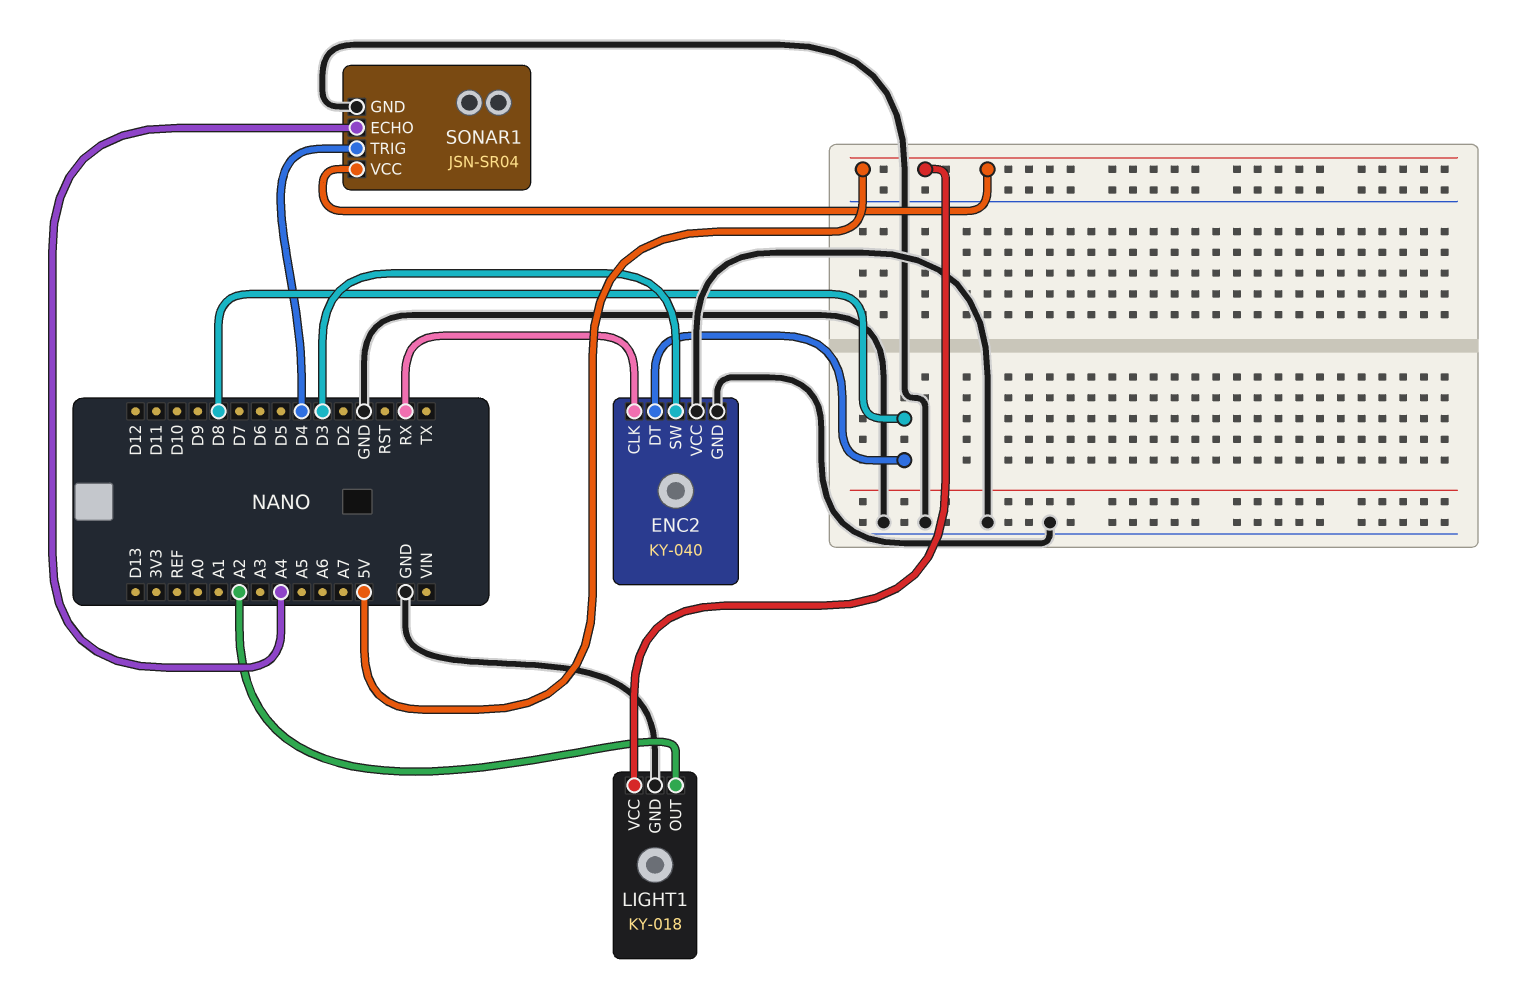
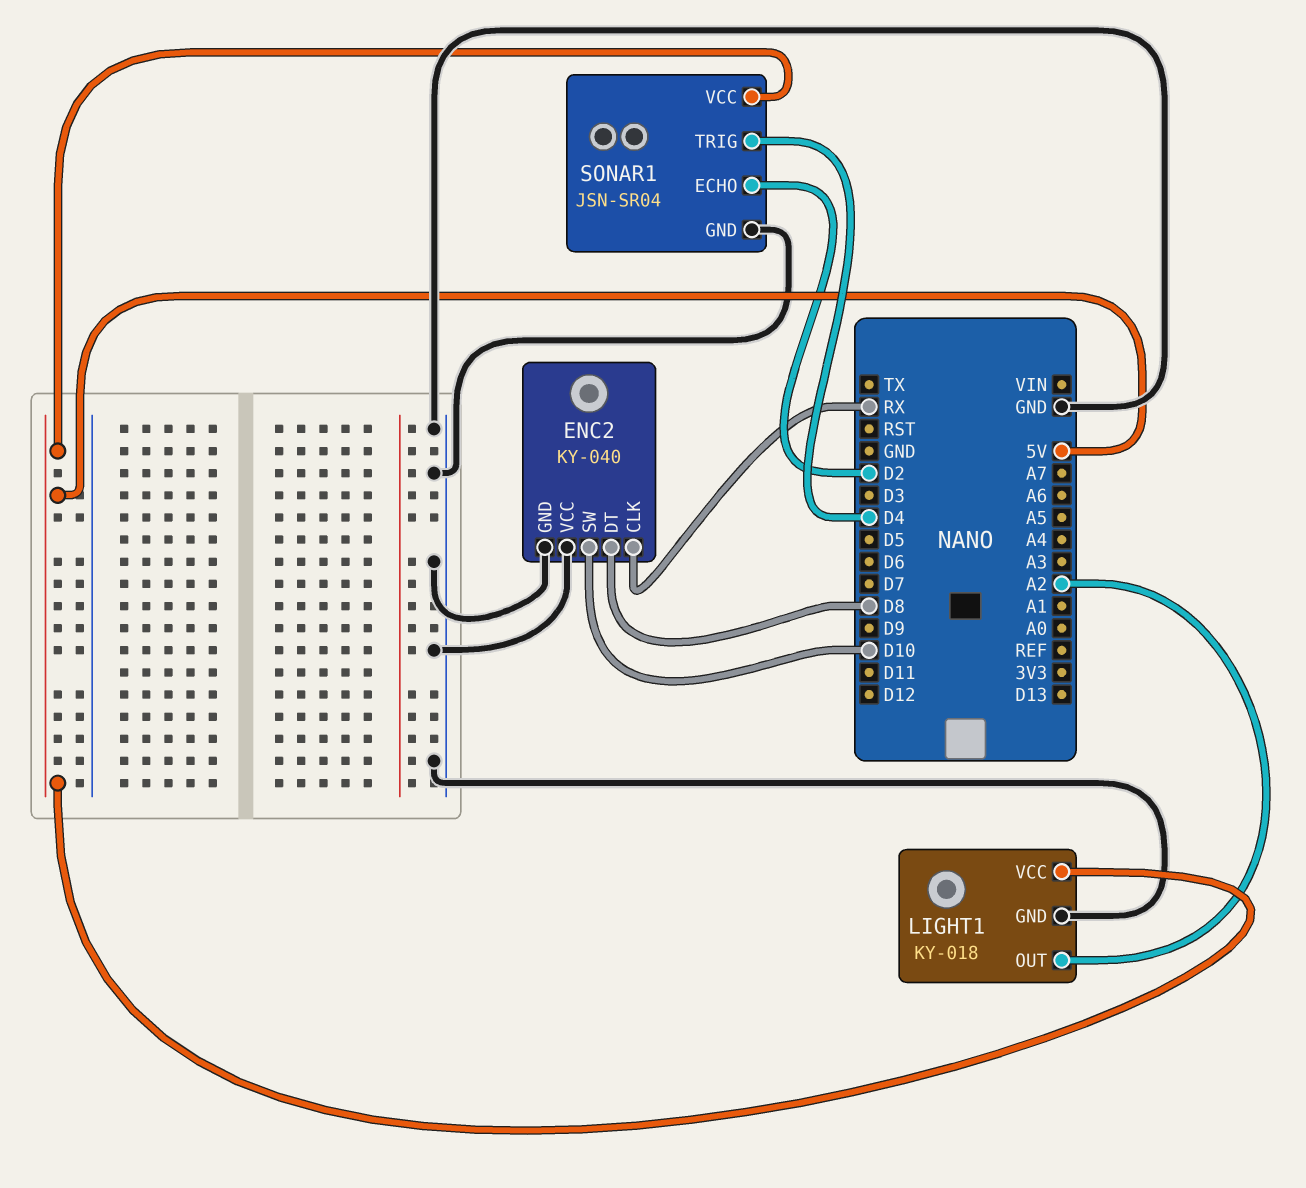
ENC2 pin SW: D3 -> D10
SONAR1 pin ECHO: A4 -> D2

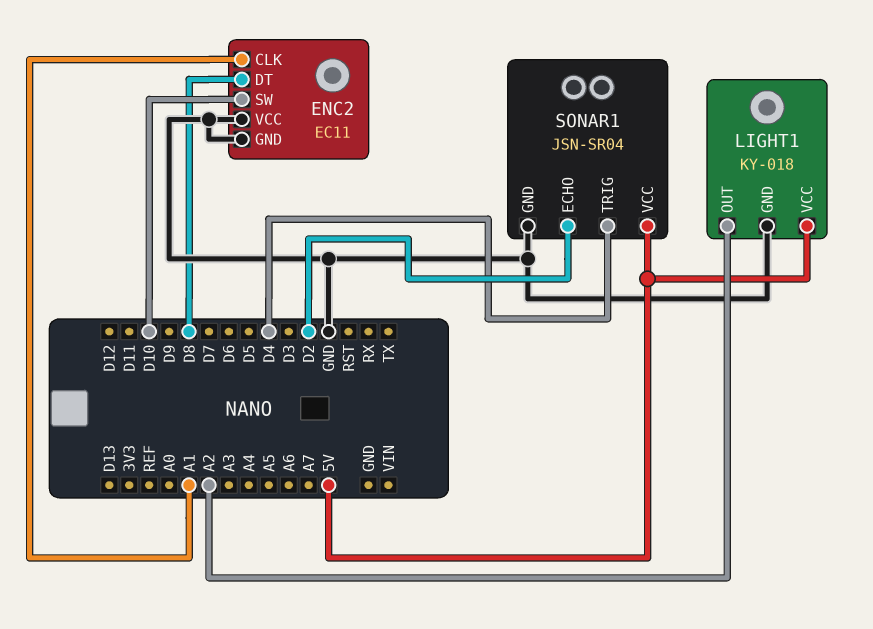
ENC2: KY-040 -> EC11
ENC2 pin CLK: RX -> A1

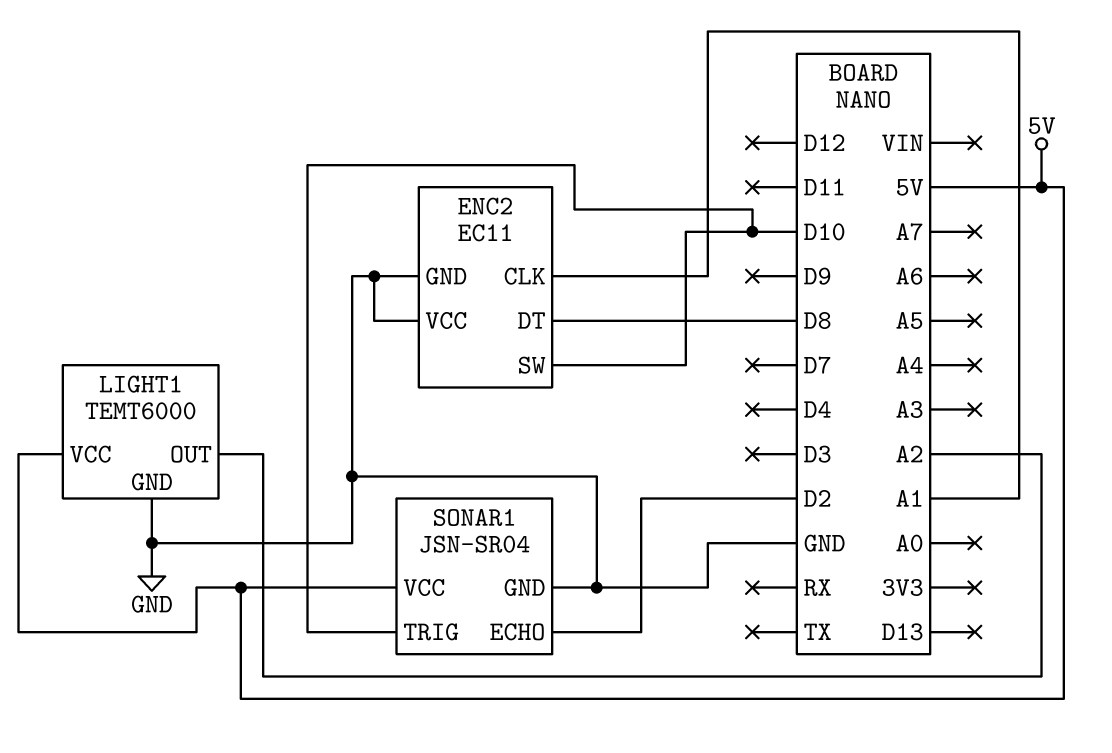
LIGHT1: KY-018 -> TEMT6000
SONAR1 pin TRIG: D4 -> D10

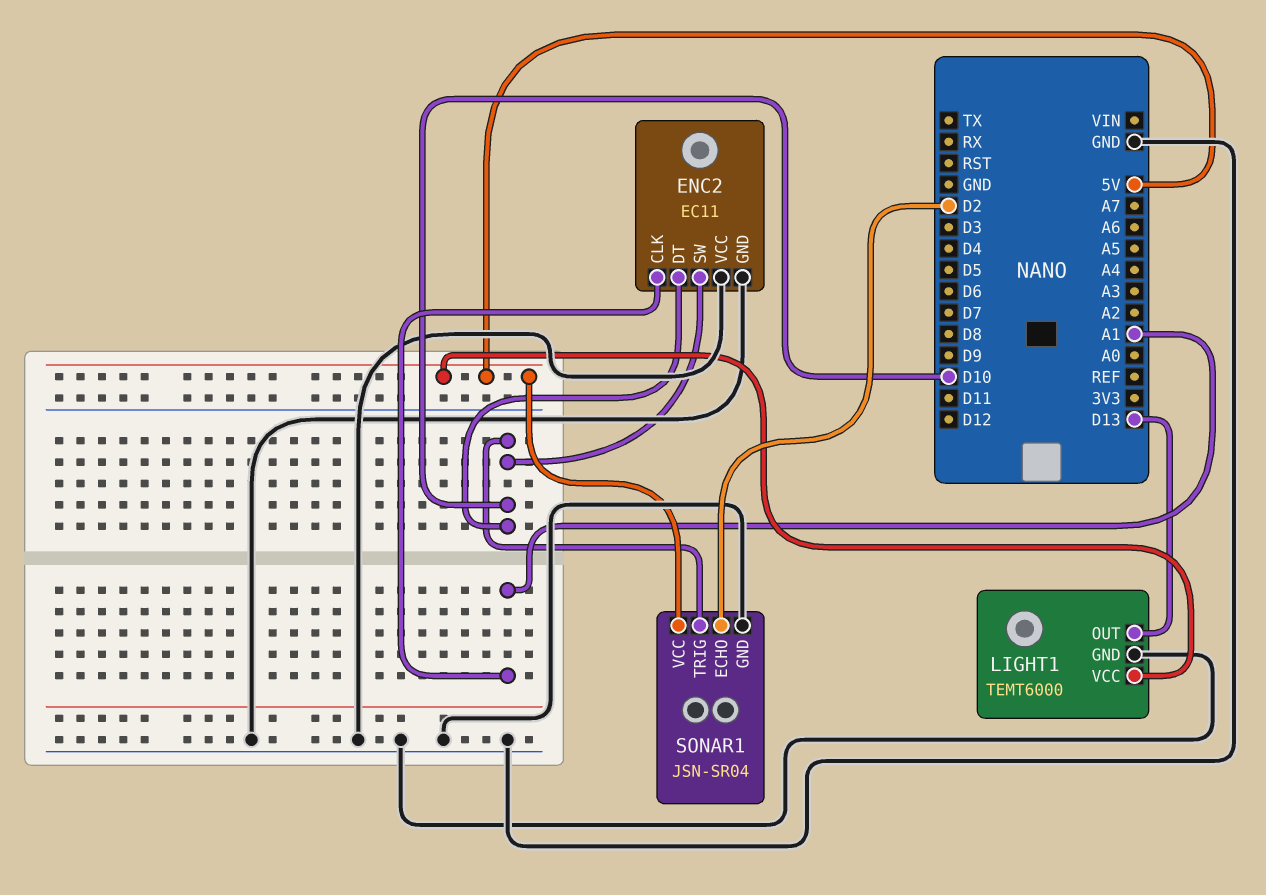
ENC2 pin DT: D8 -> D10
LIGHT1 pin OUT: A2 -> D13

